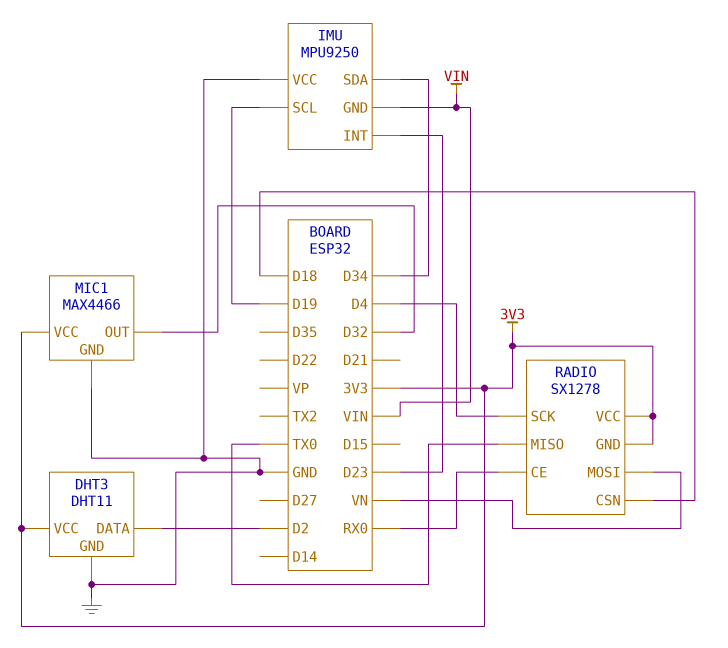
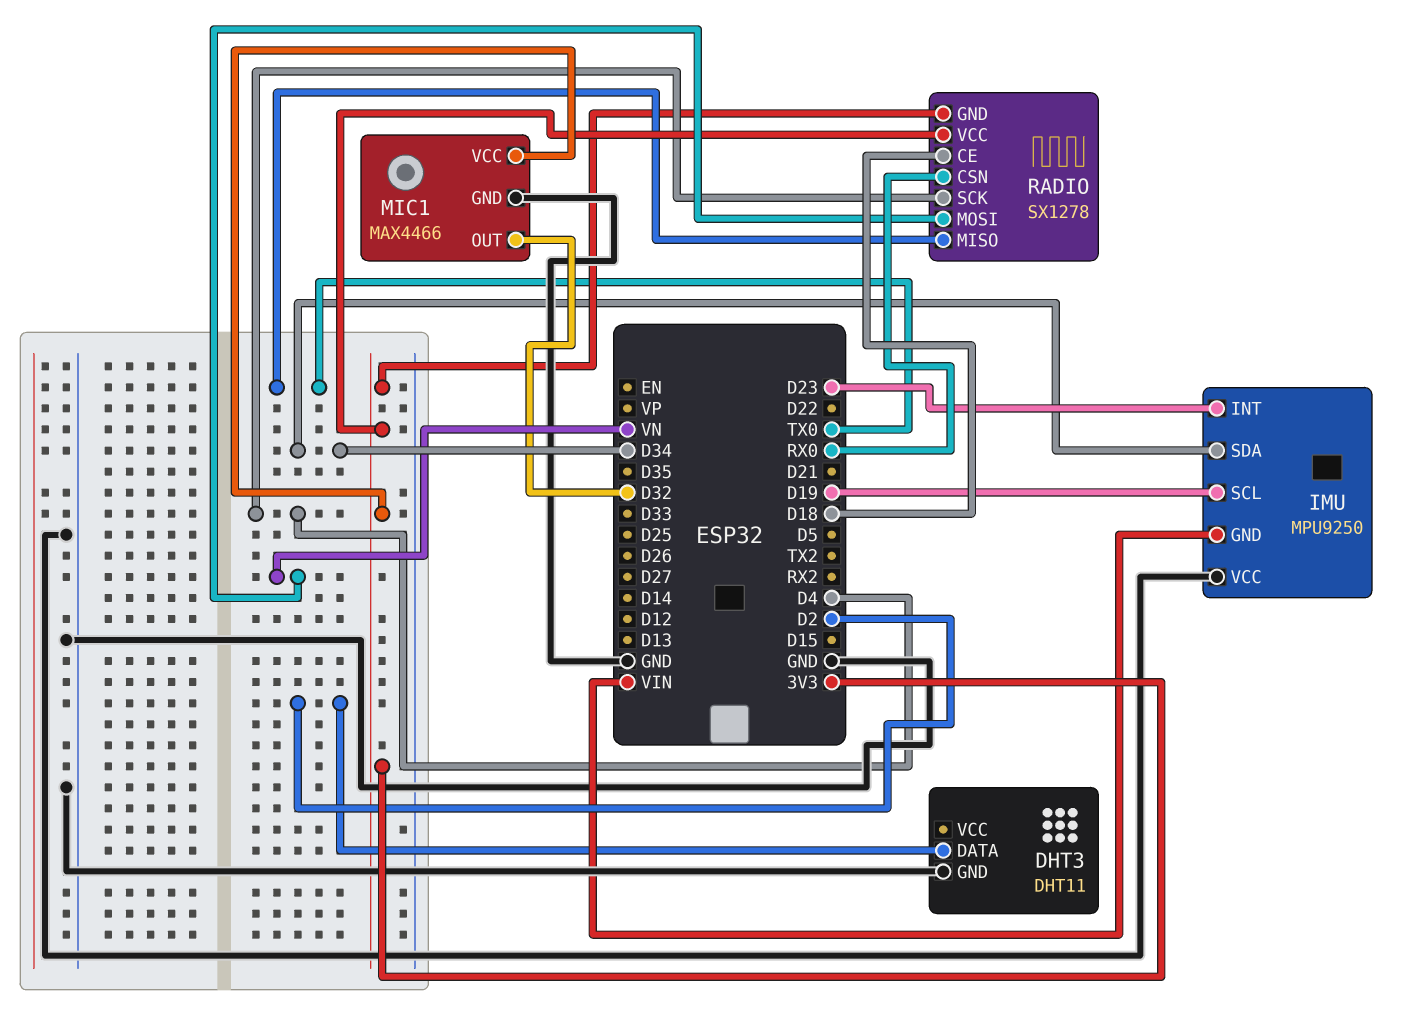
DHT3 pin VCC: 3V3 -> none
RADIO pin CE: RX0 -> D18
RADIO pin CSN: D18 -> RX0

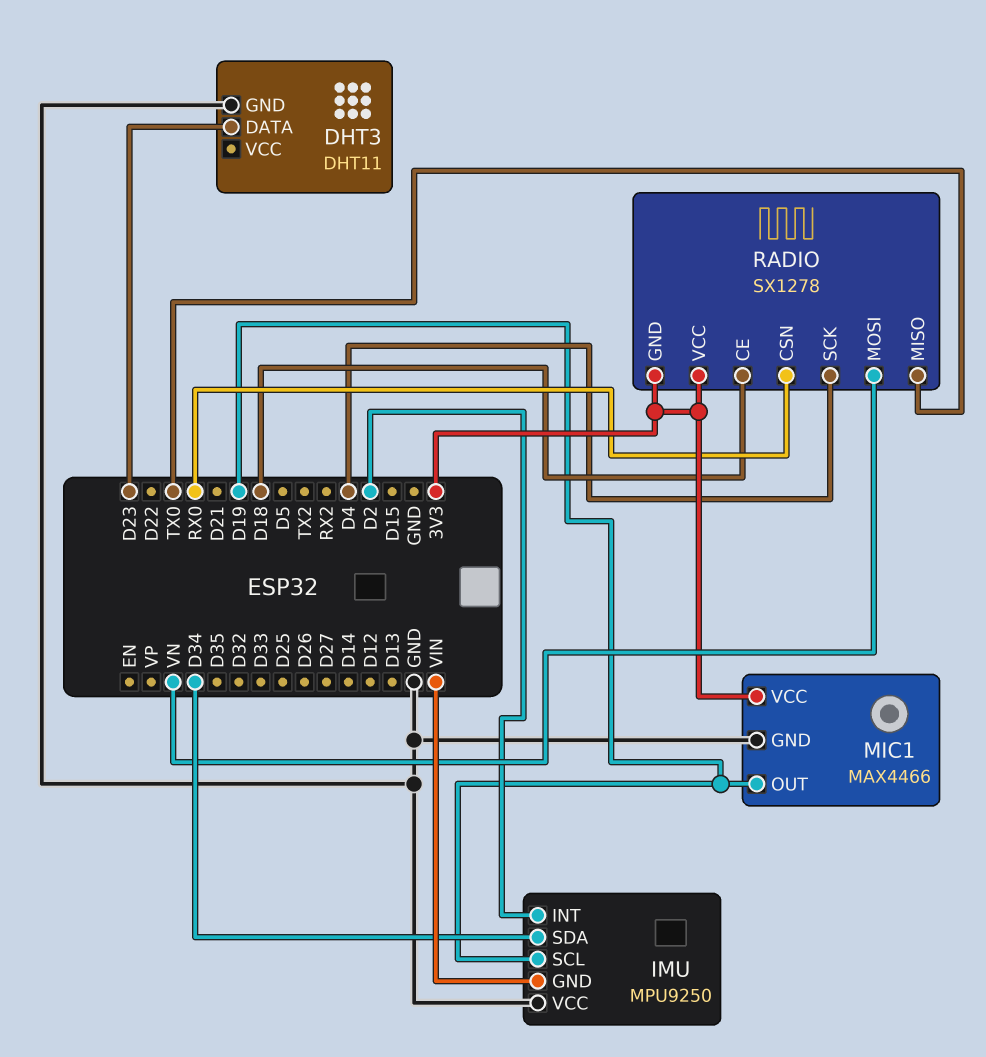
DHT3 pin DATA: D2 -> D23
IMU pin INT: D23 -> D2
MIC1 pin OUT: D32 -> D19

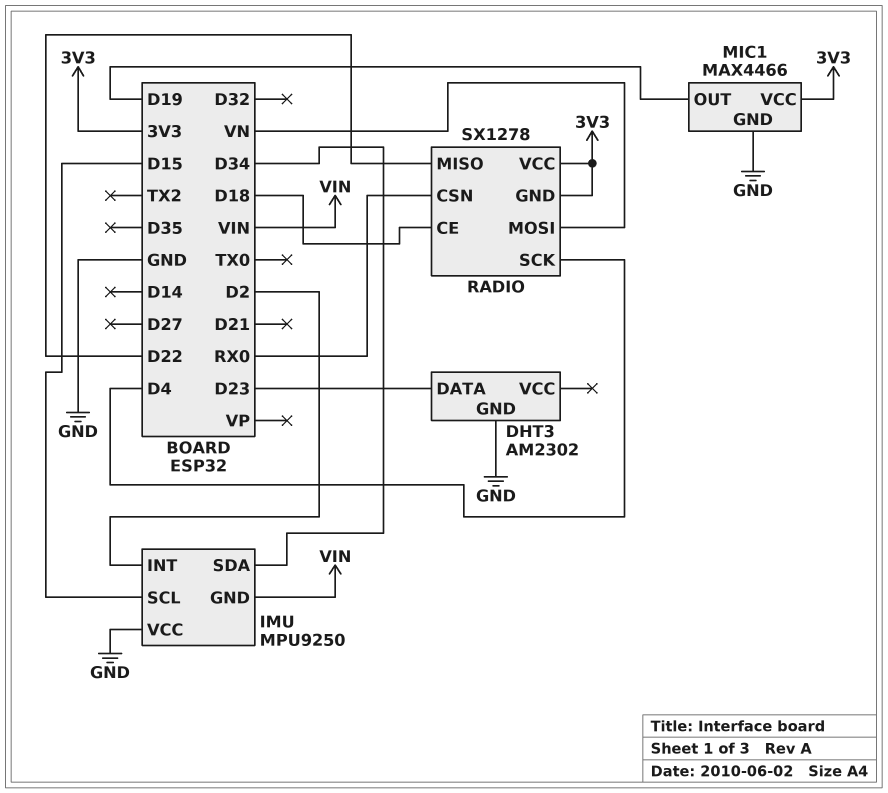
DHT3: DHT11 -> AM2302
IMU pin SCL: D19 -> D15
RADIO pin MISO: TX0 -> D22

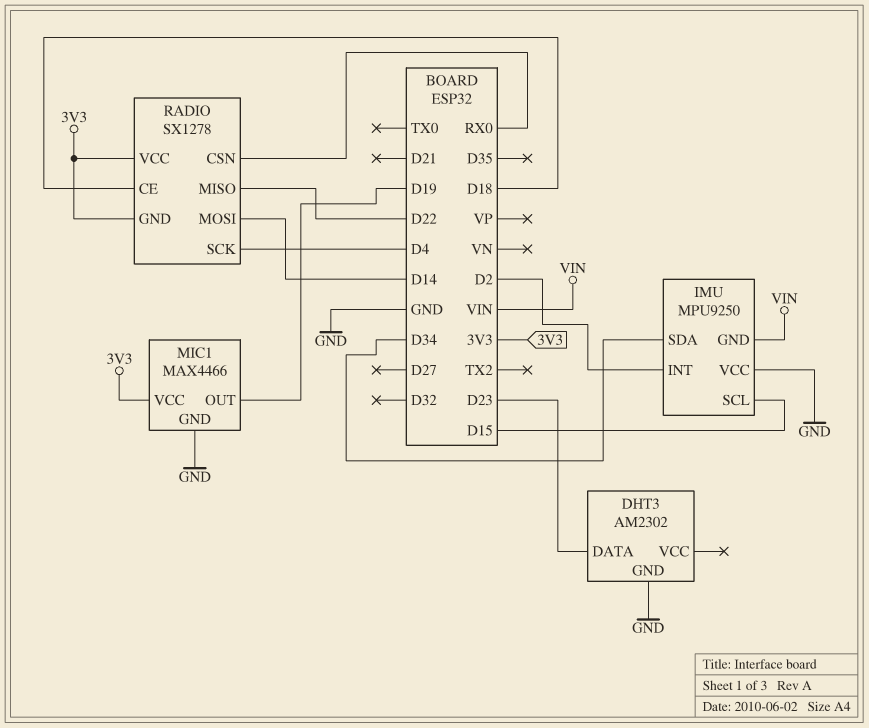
RADIO pin MOSI: VN -> D14

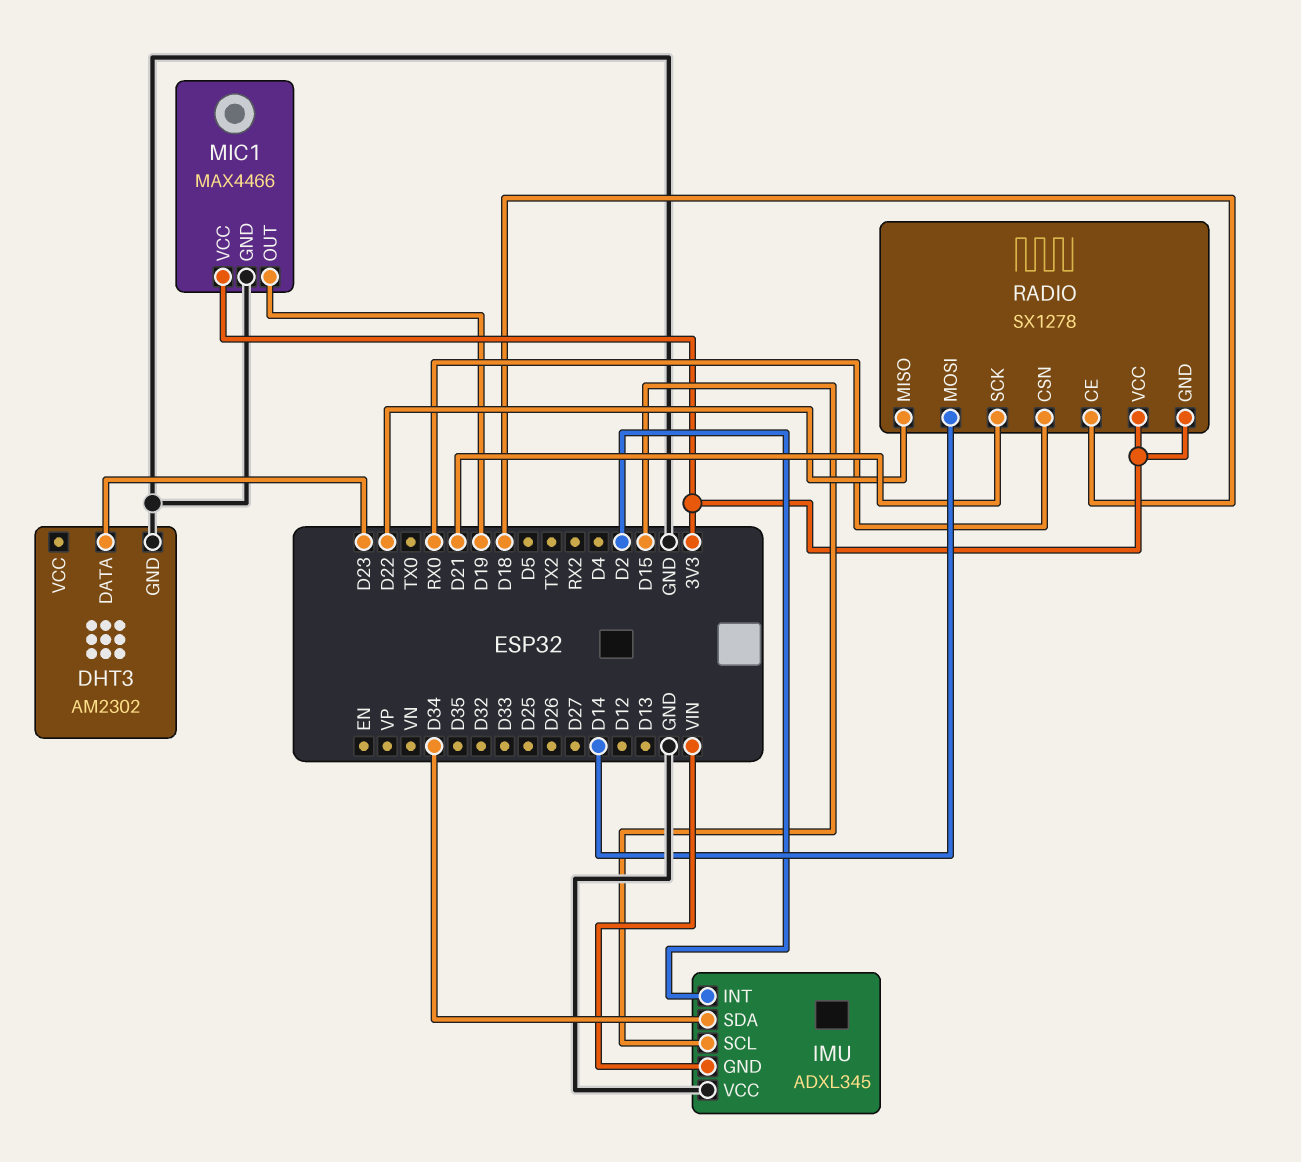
IMU: MPU9250 -> ADXL345
RADIO pin SCK: D4 -> D21

